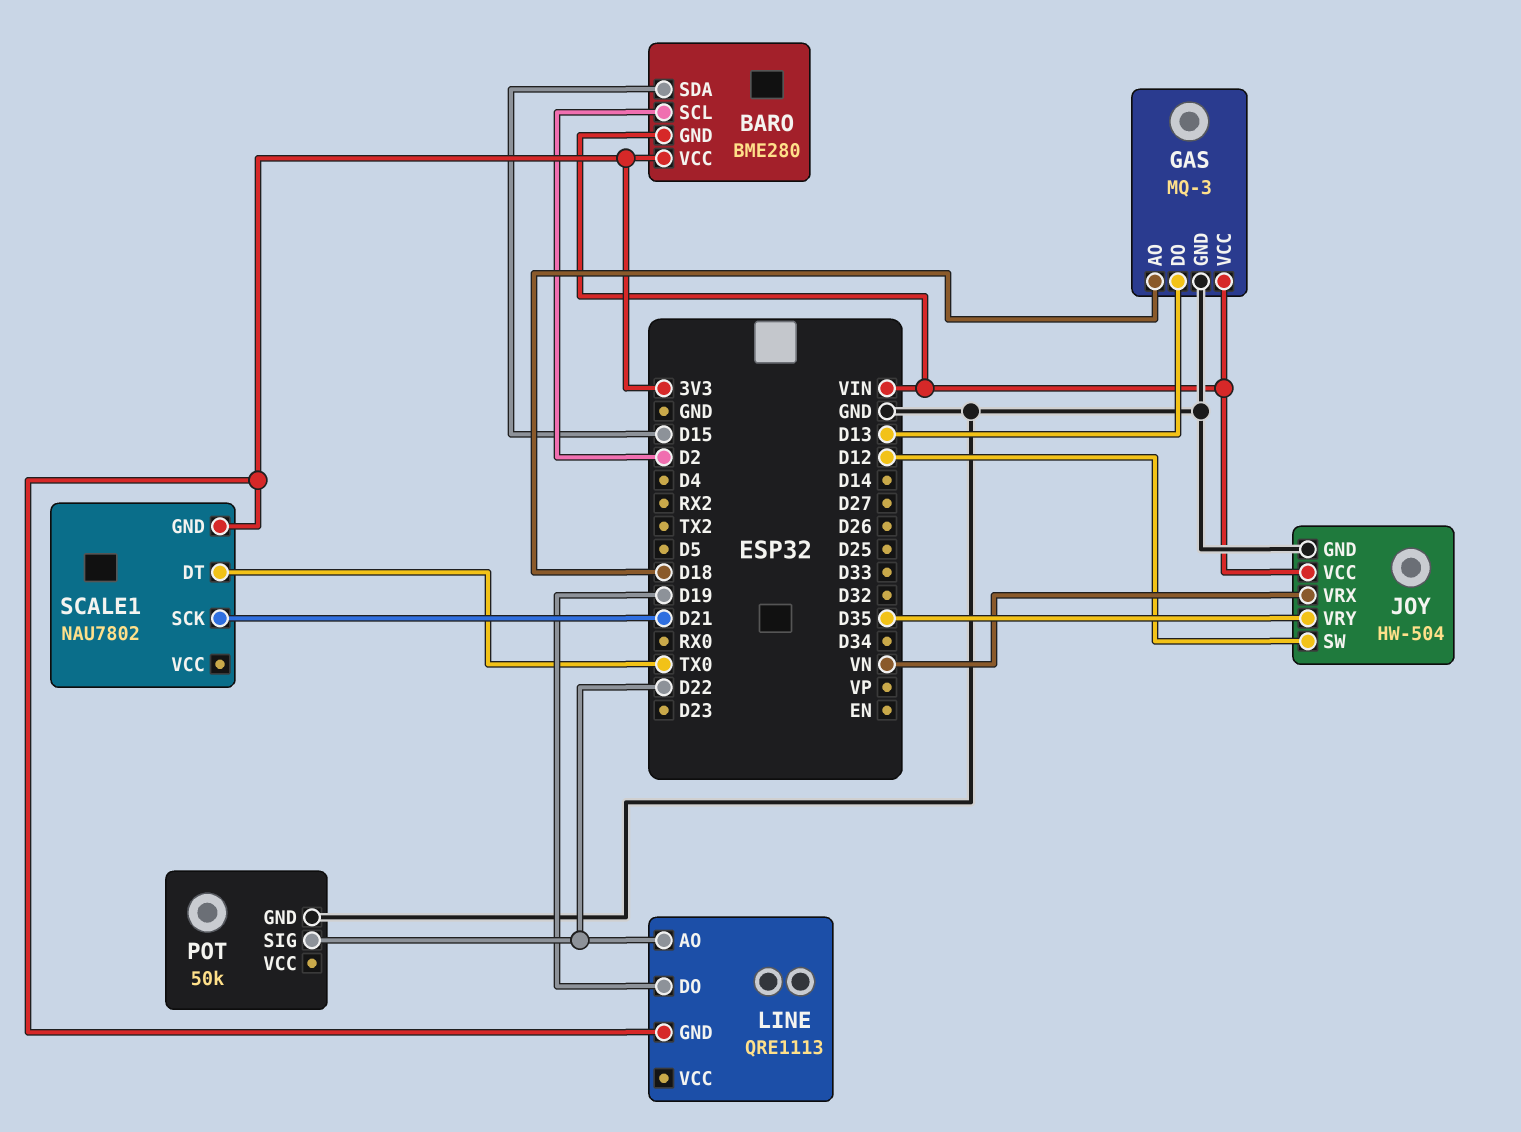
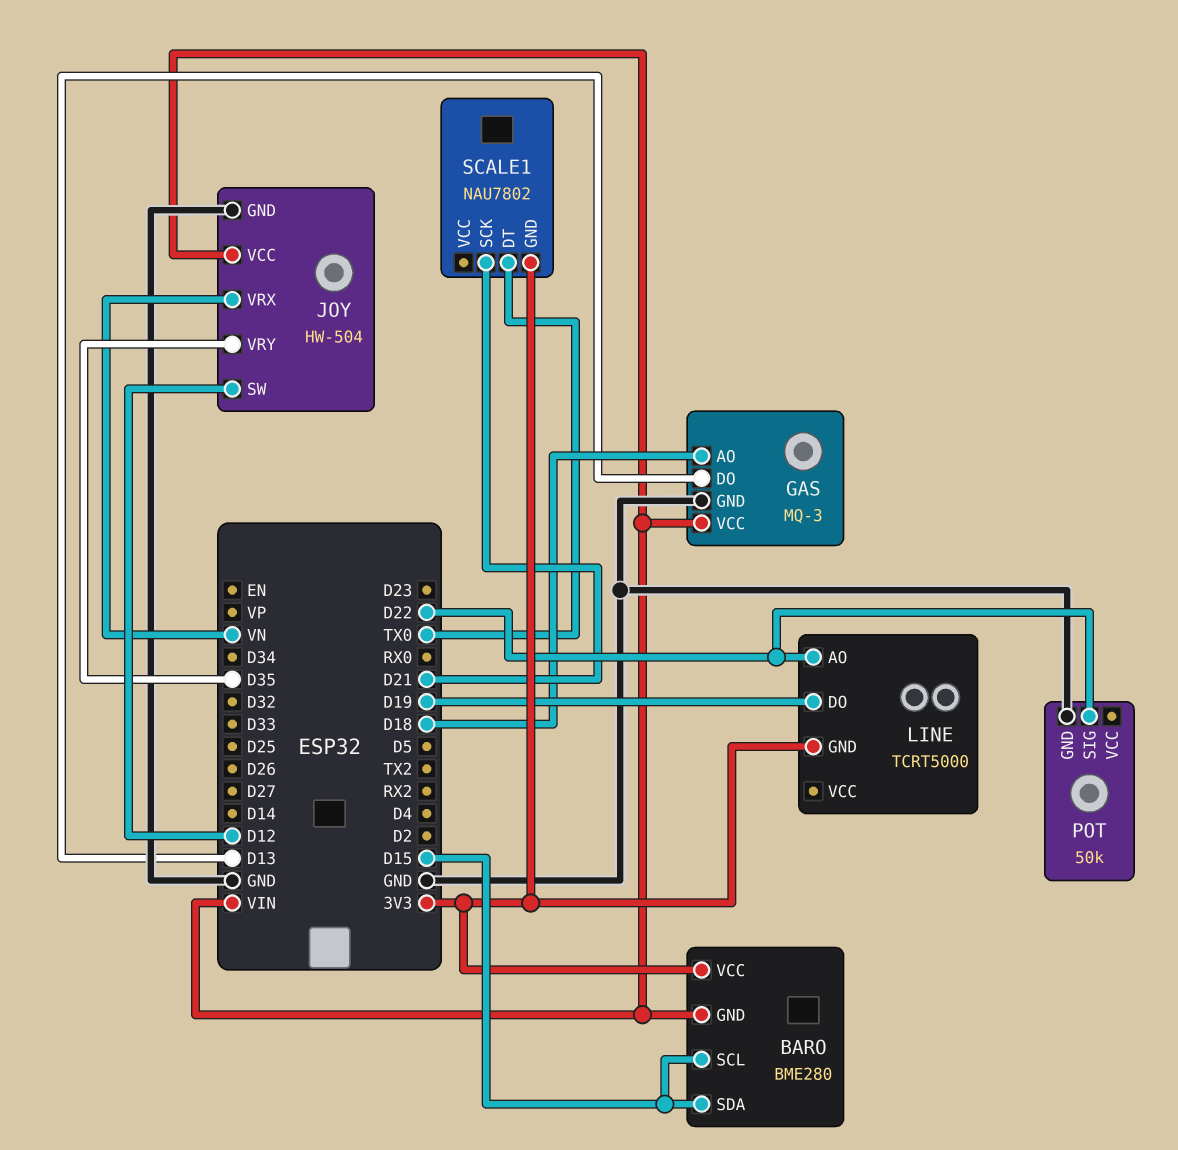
BARO pin SCL: D2 -> D15
LINE: QRE1113 -> TCRT5000

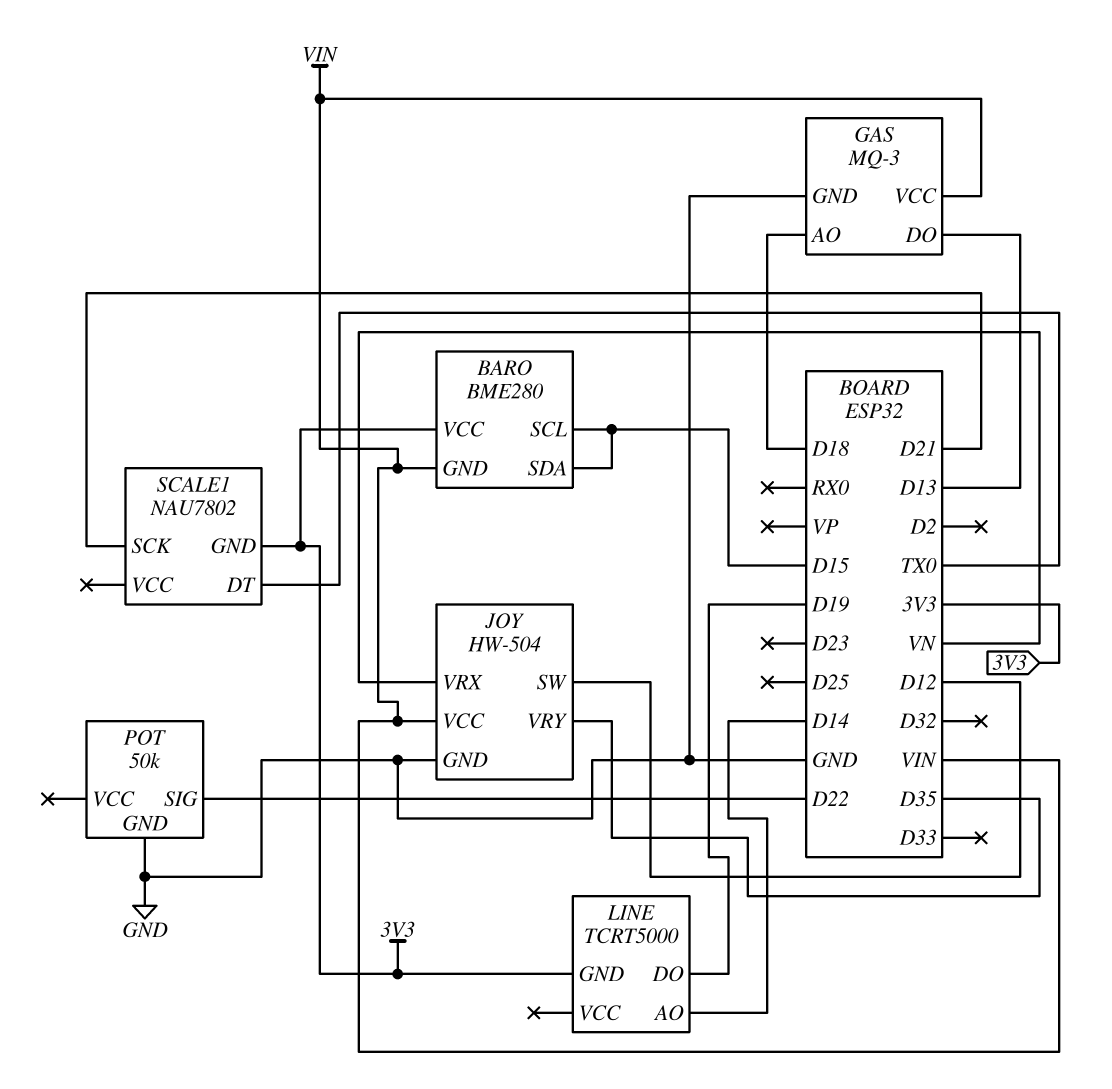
LINE pin AO: D22 -> D14

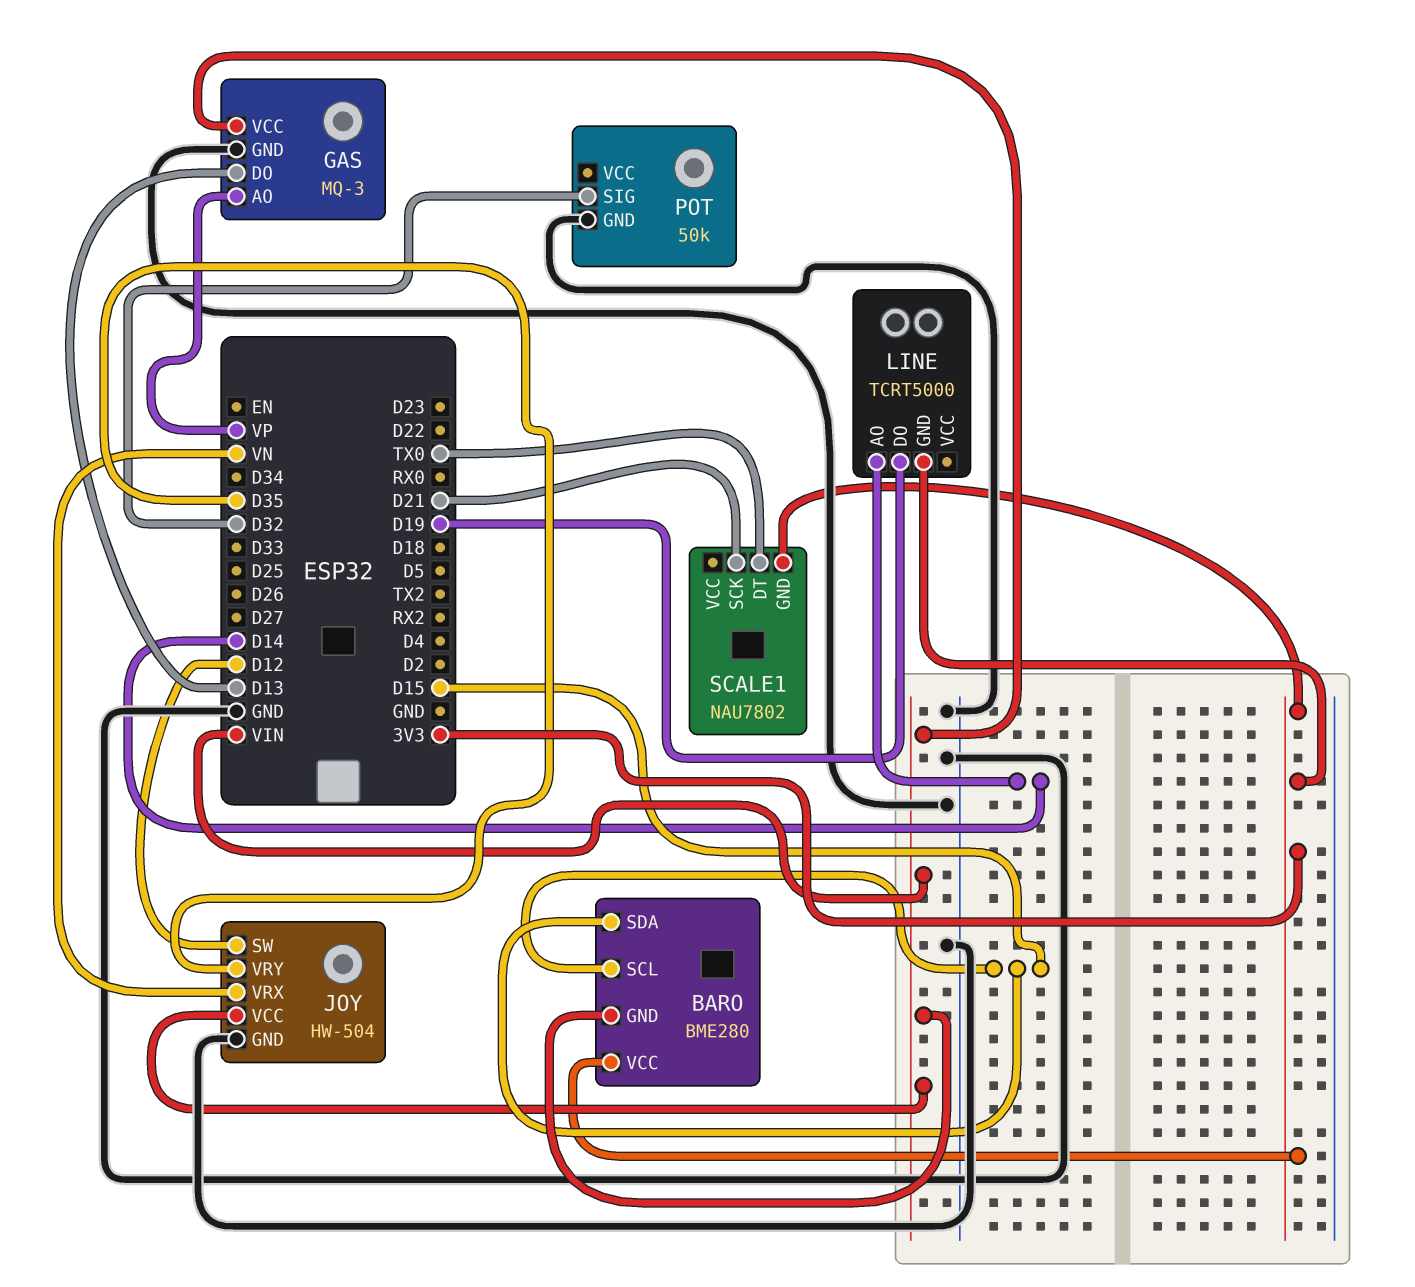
GAS pin AO: D18 -> VP
POT pin SIG: D22 -> D32

